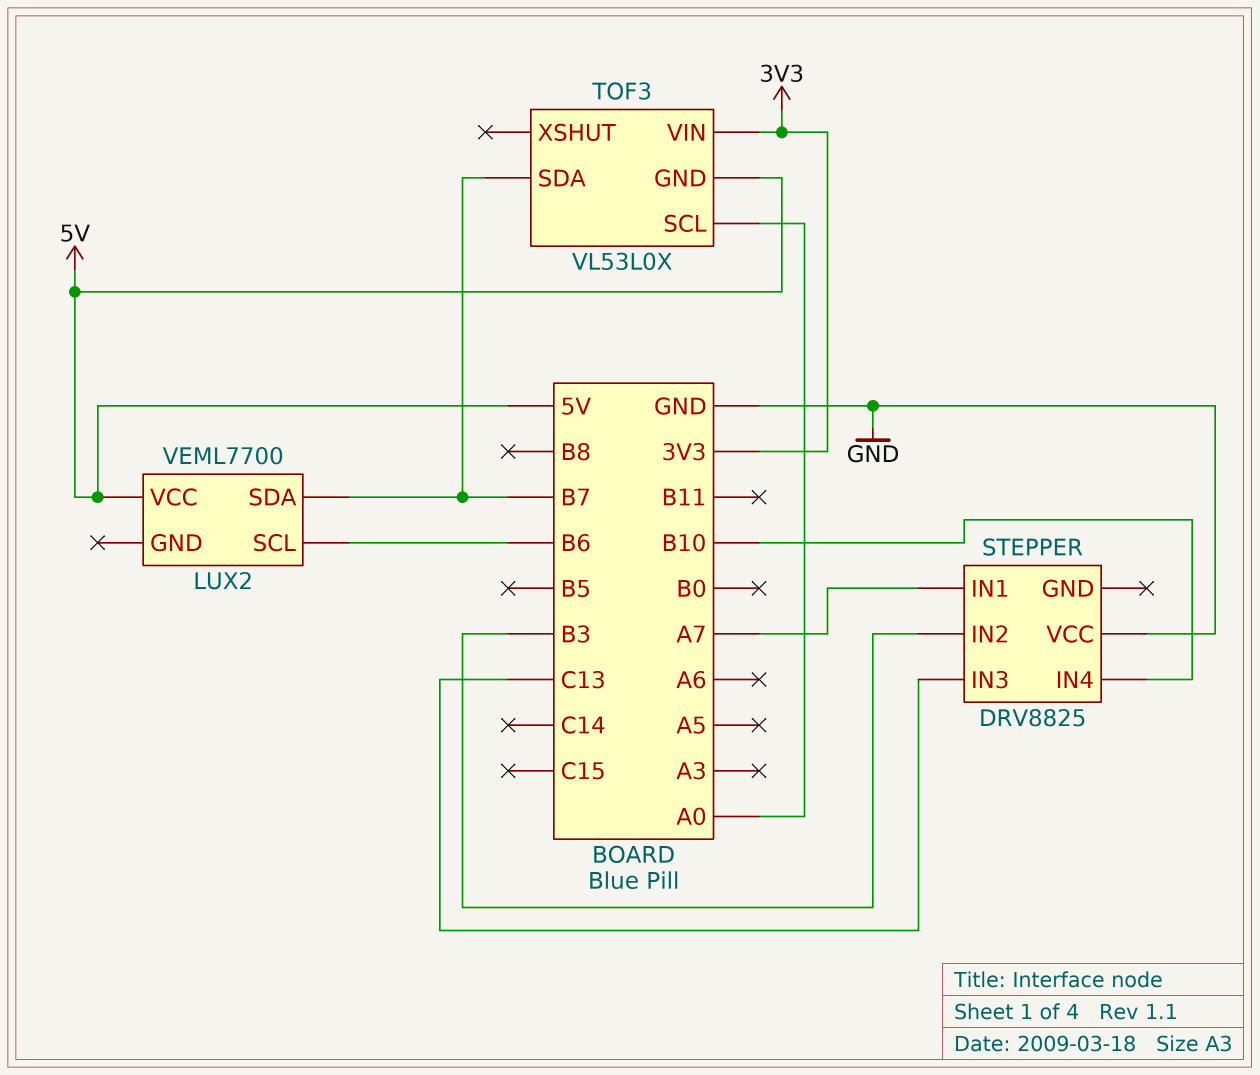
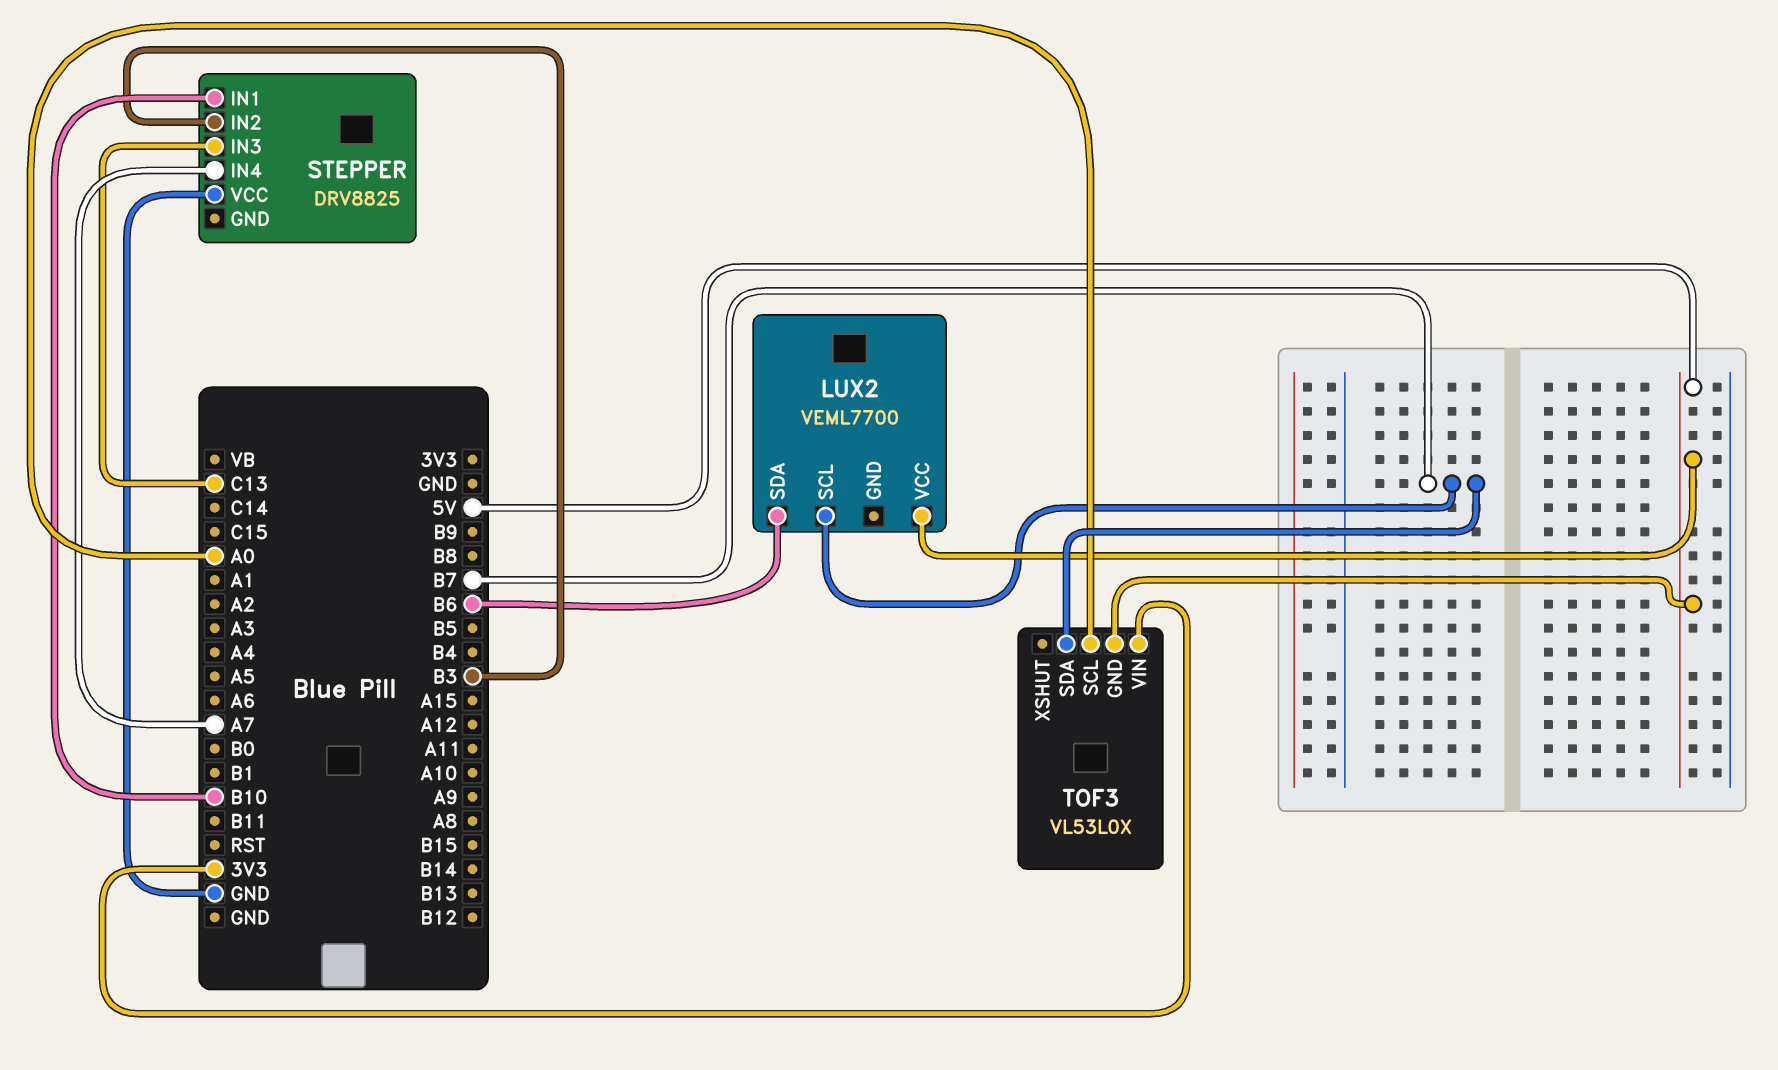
LUX2 pin SCL: B6 -> B7
LUX2 pin SDA: B7 -> B6
STEPPER pin IN1: A7 -> B10
STEPPER pin IN4: B10 -> A7

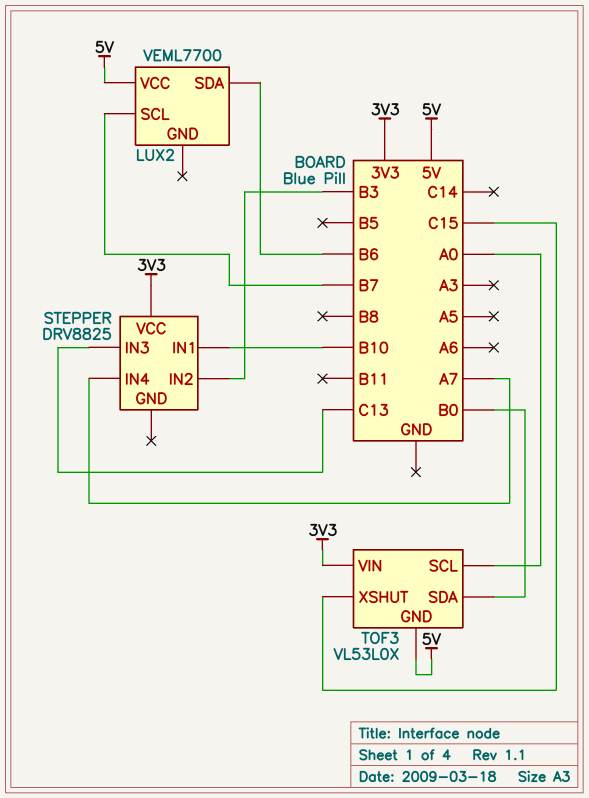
STEPPER pin VCC: GND -> 3V3
TOF3 pin SDA: B7 -> B0
TOF3 pin XSHUT: none -> C15

